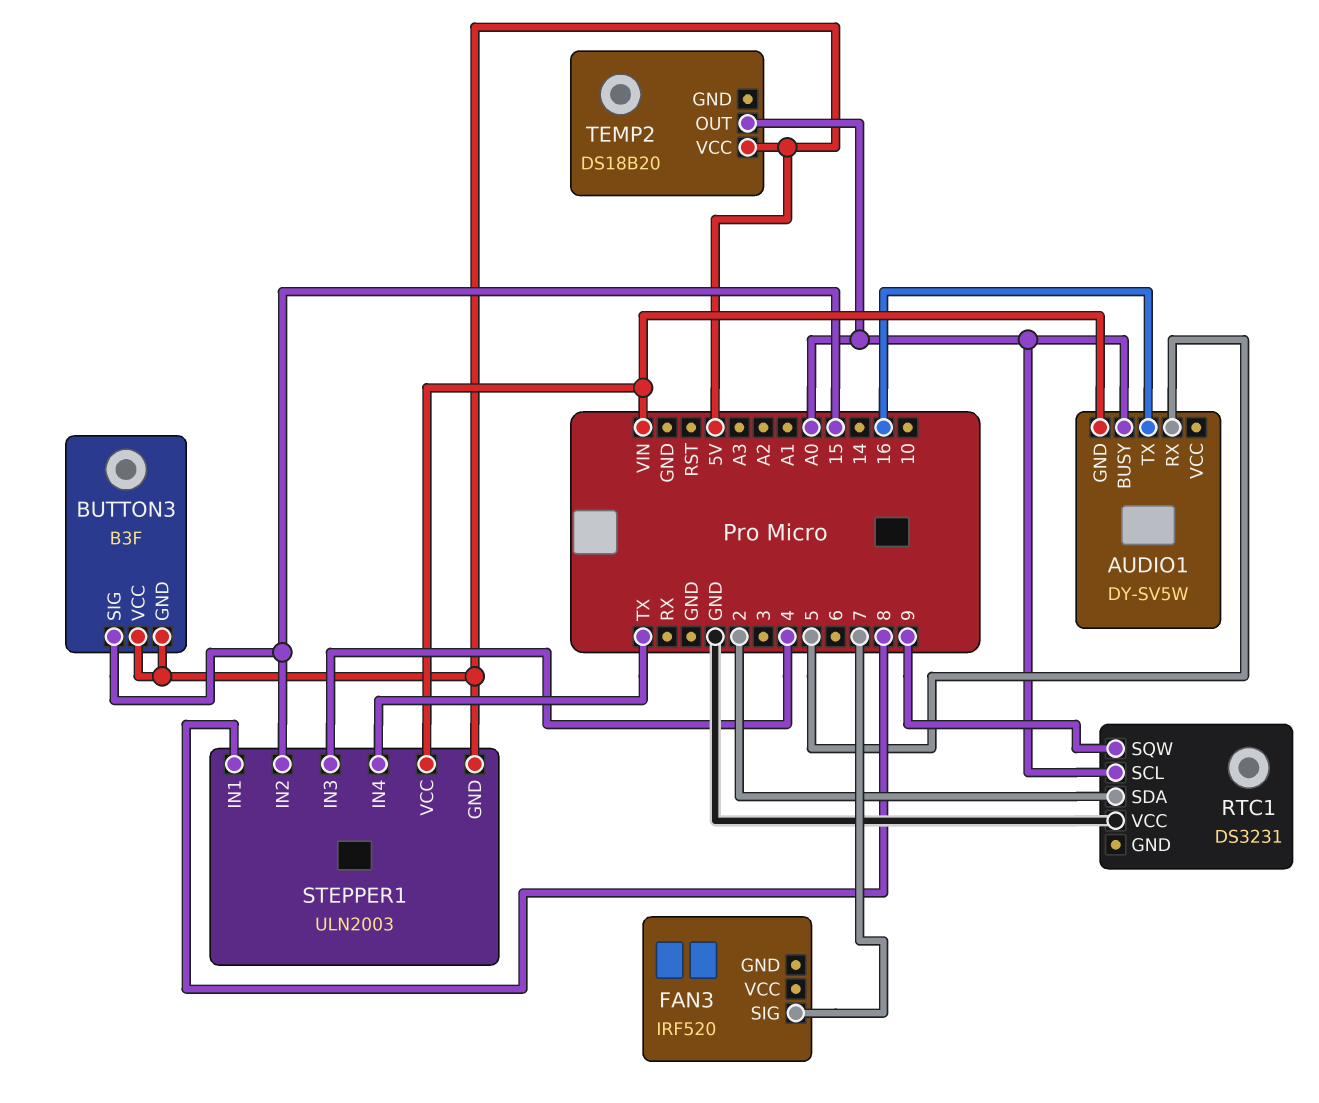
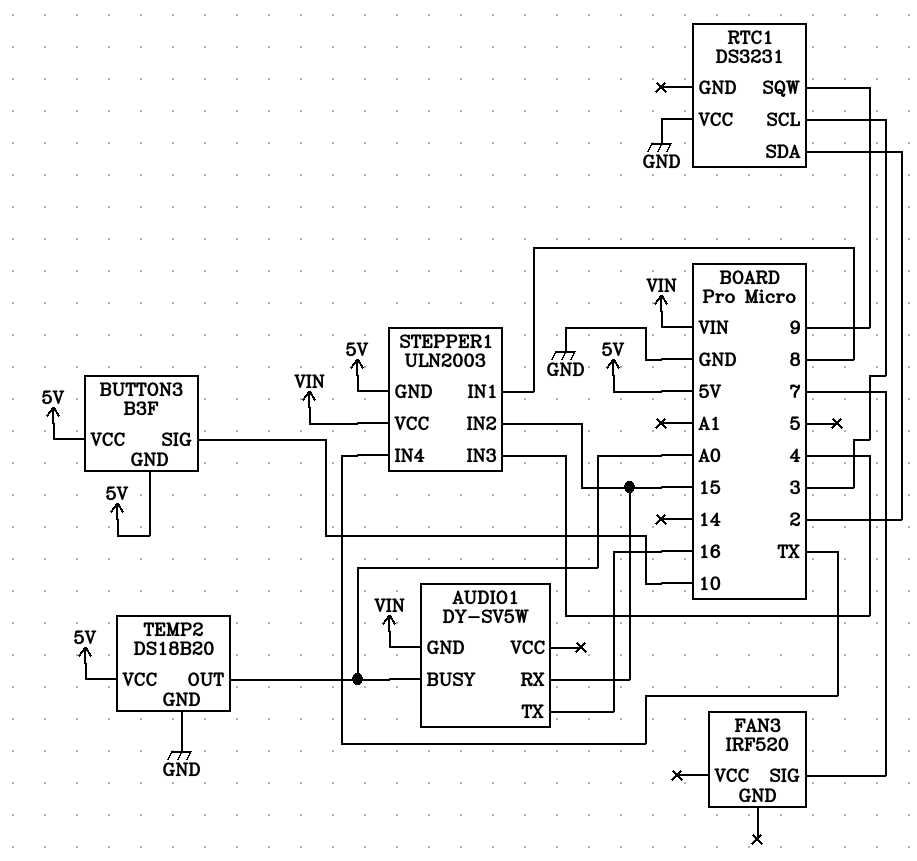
AUDIO1 pin RX: 5 -> 15
BUTTON3 pin SIG: 15 -> 10
RTC1 pin SCL: A0 -> 3
TEMP2 pin GND: none -> GND

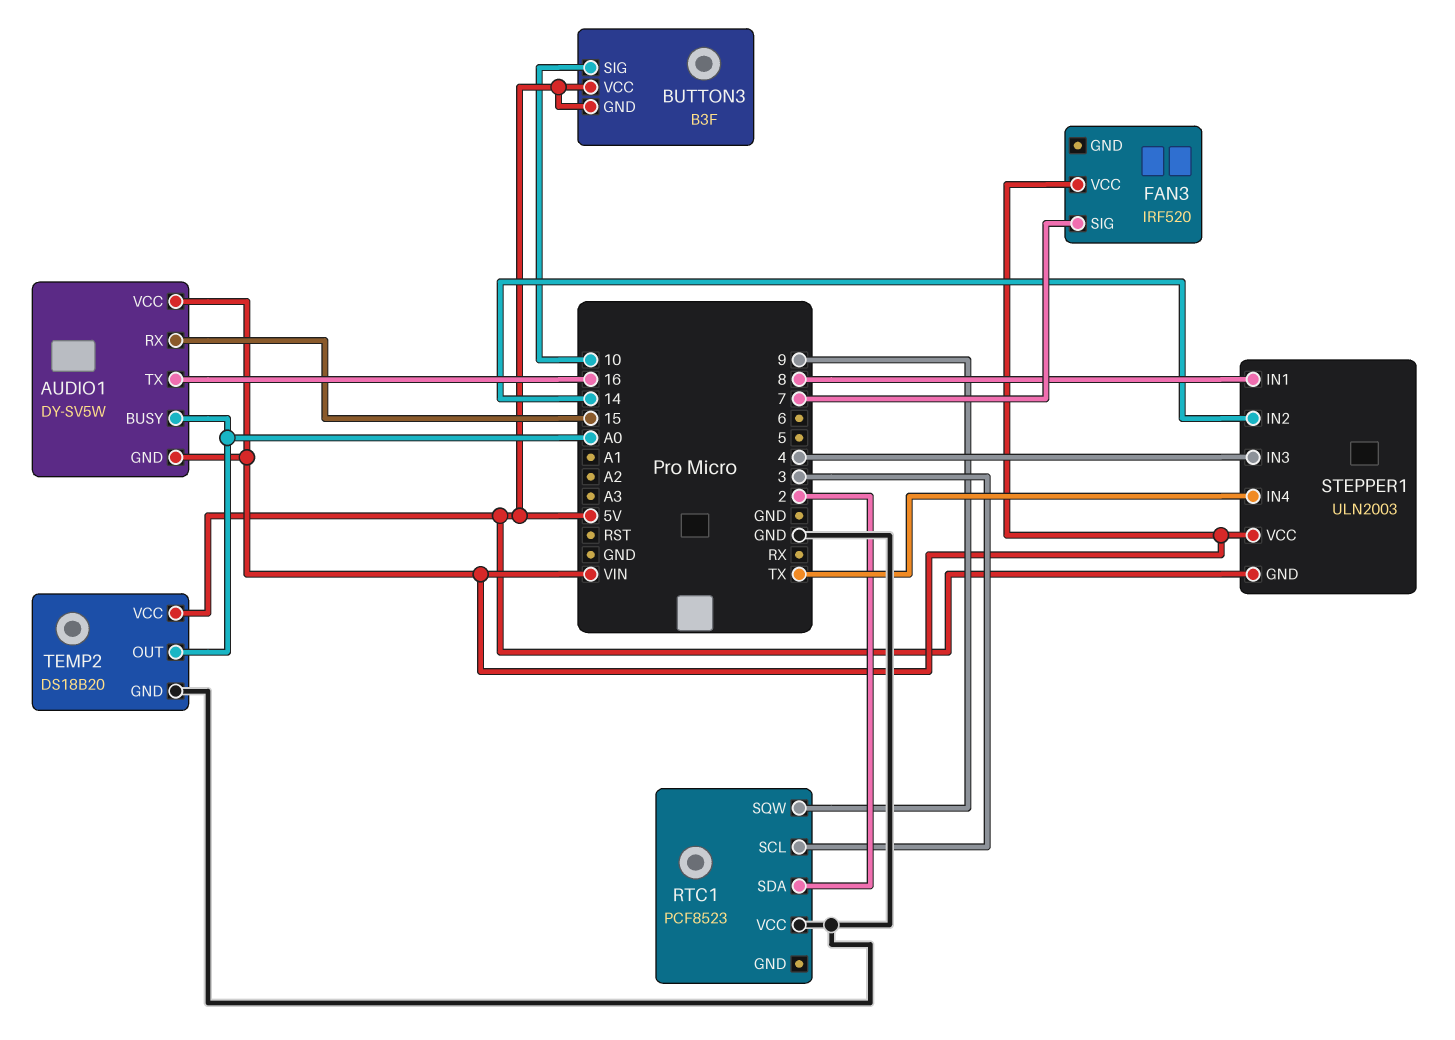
AUDIO1 pin VCC: none -> VIN
FAN3 pin VCC: none -> VIN
RTC1: DS3231 -> PCF8523
STEPPER1 pin IN2: 15 -> 14

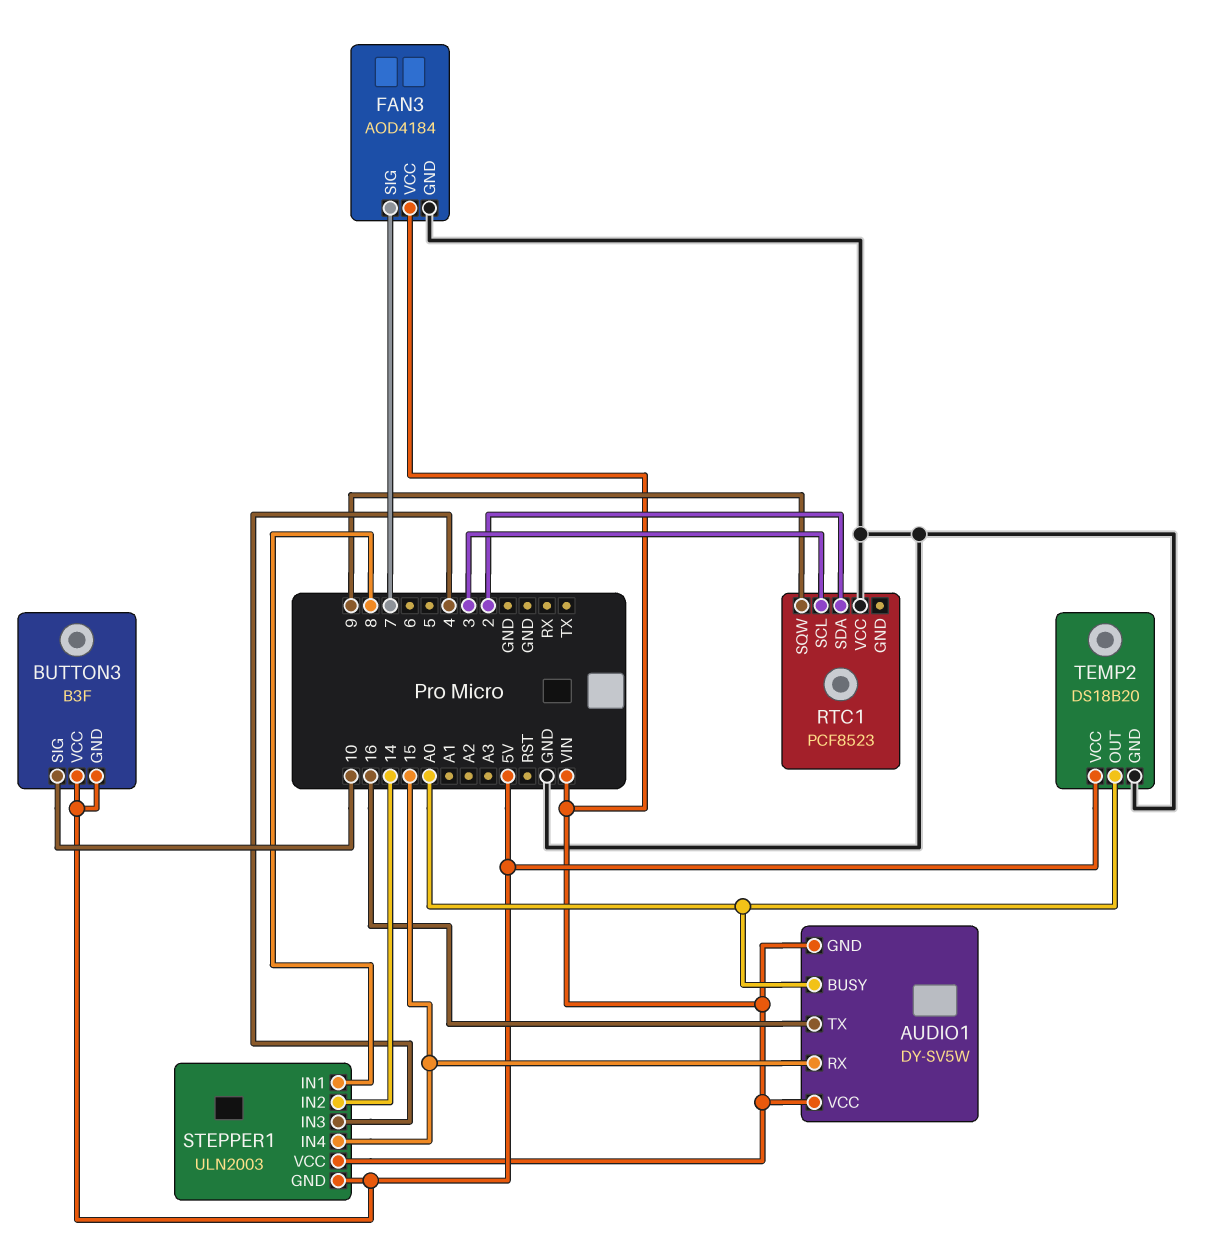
FAN3: IRF520 -> AOD4184
FAN3 pin GND: none -> GND
STEPPER1 pin IN4: TX -> 15

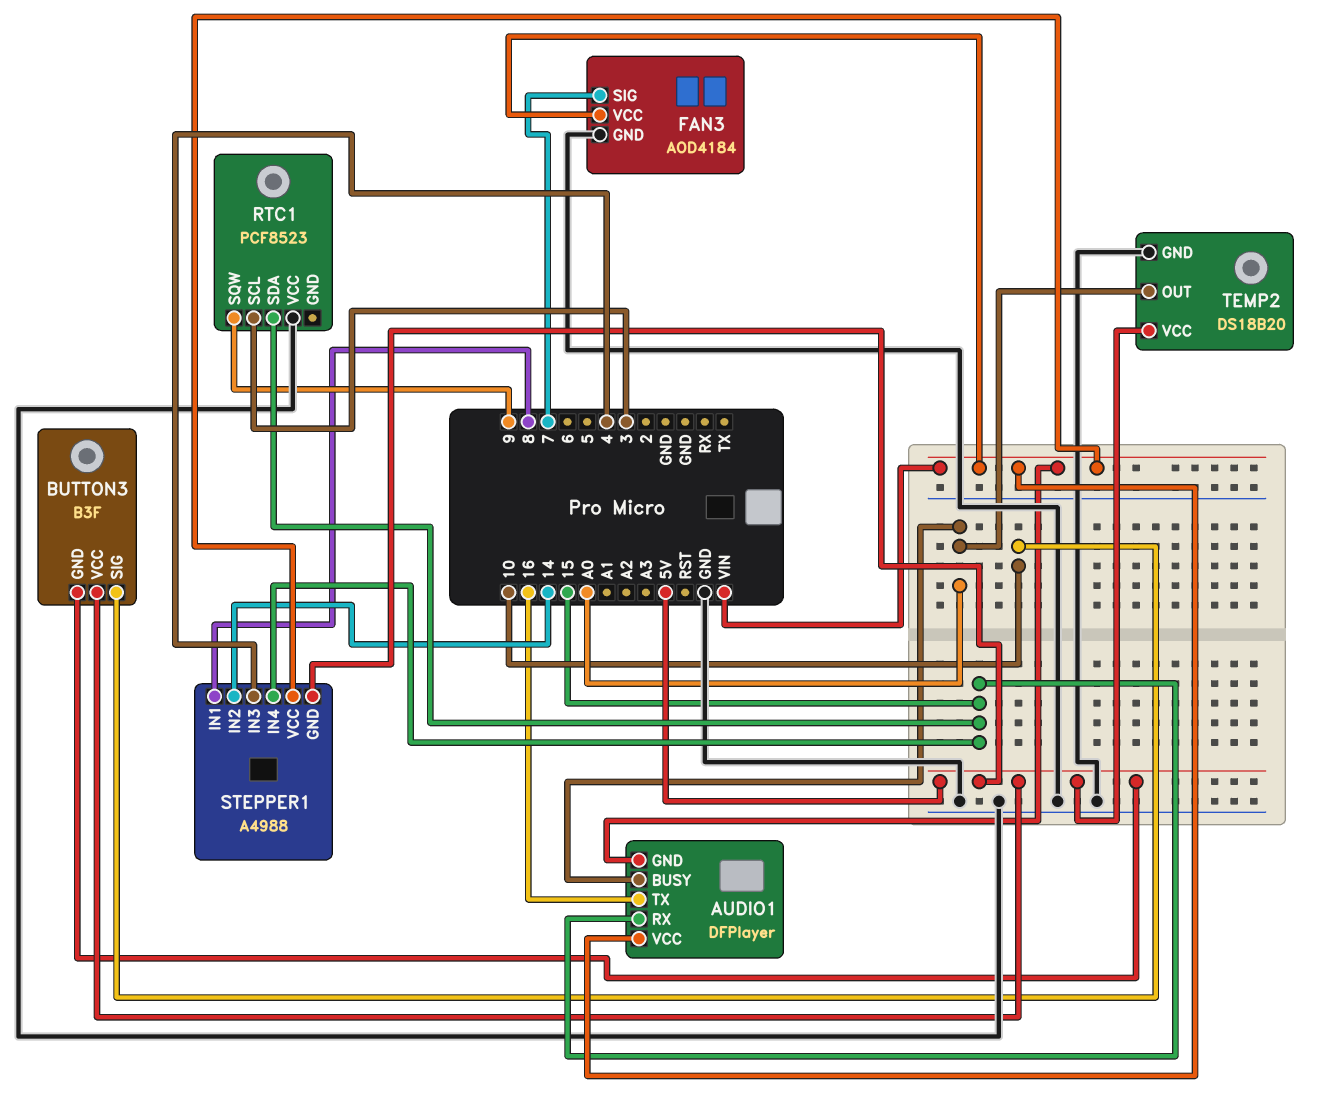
AUDIO1: DY-SV5W -> DFPlayer
RTC1 pin SDA: 2 -> 15
STEPPER1: ULN2003 -> A4988

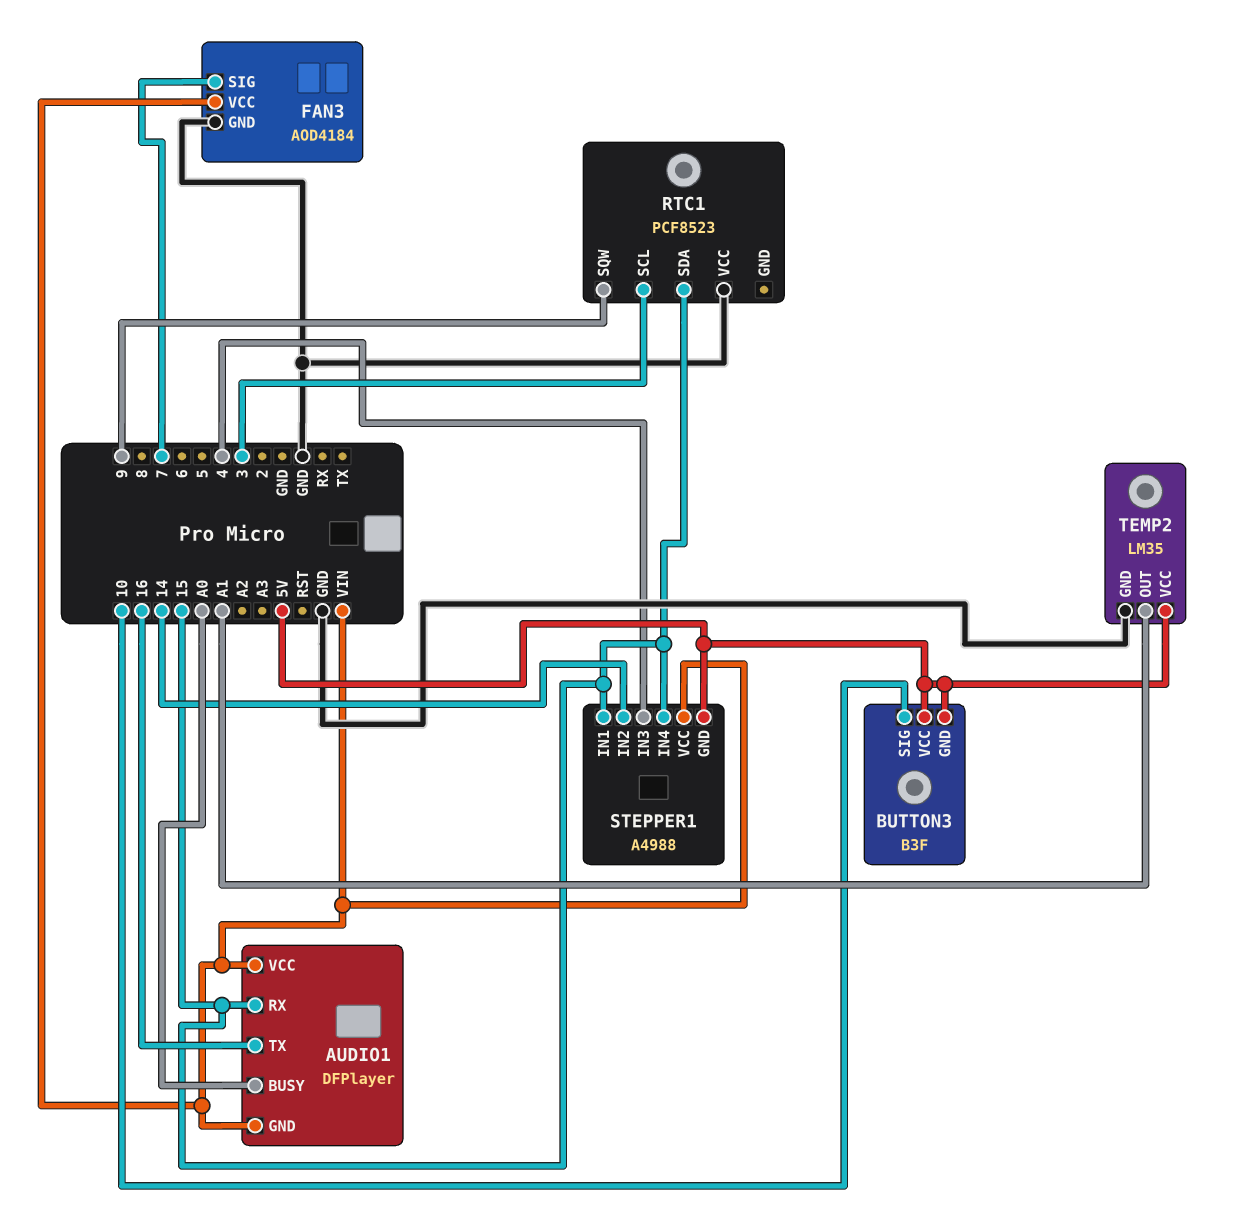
STEPPER1 pin IN1: 8 -> 15
TEMP2: DS18B20 -> LM35
TEMP2 pin OUT: A0 -> A1

